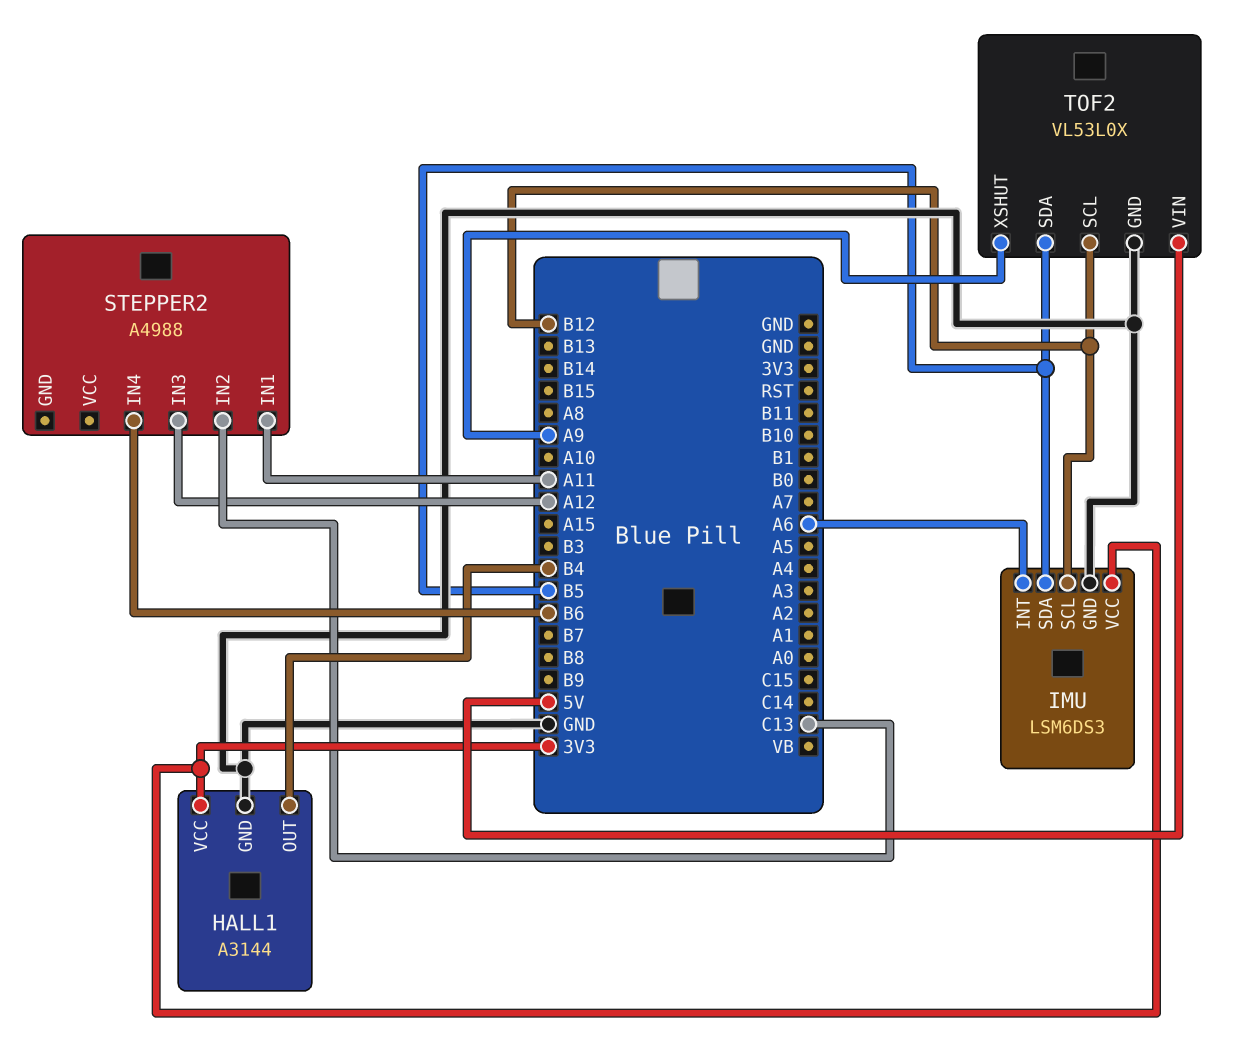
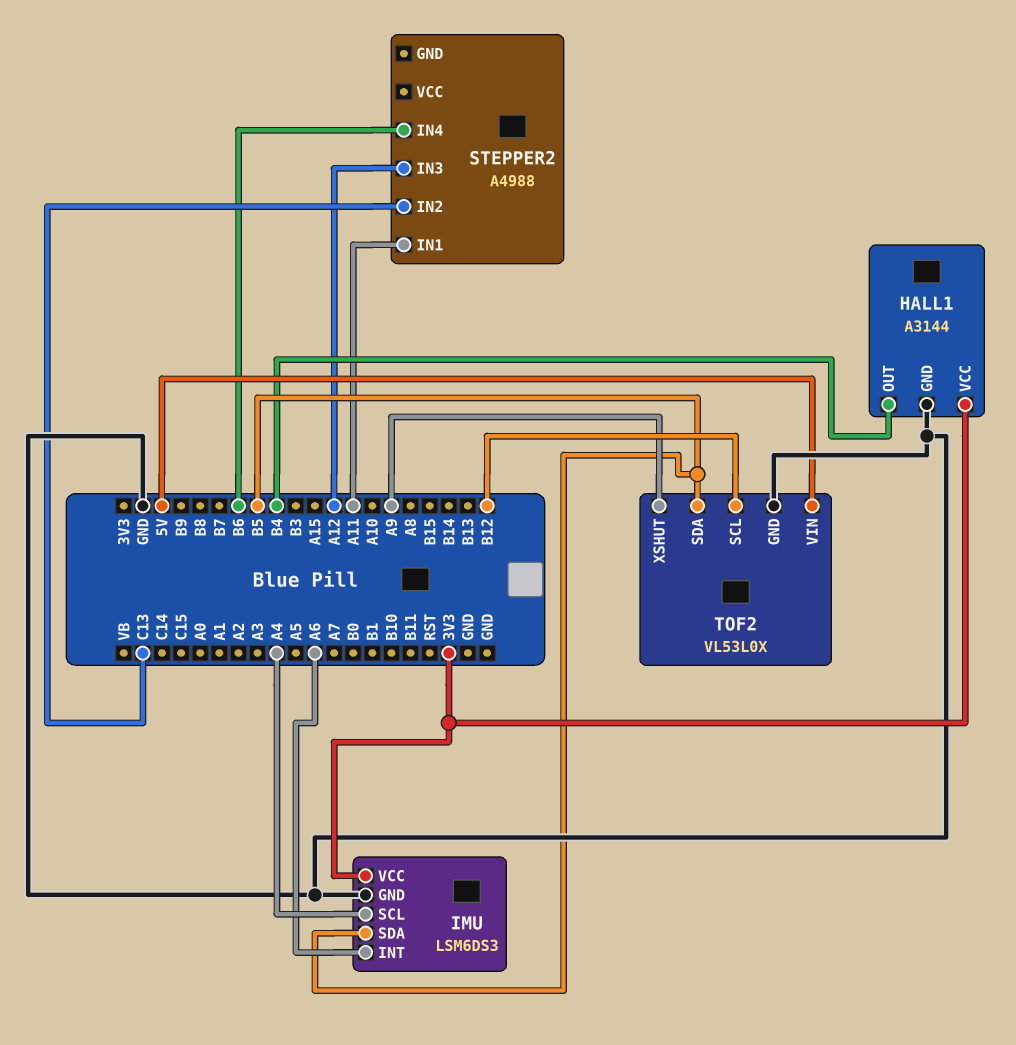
IMU pin SCL: B12 -> A4

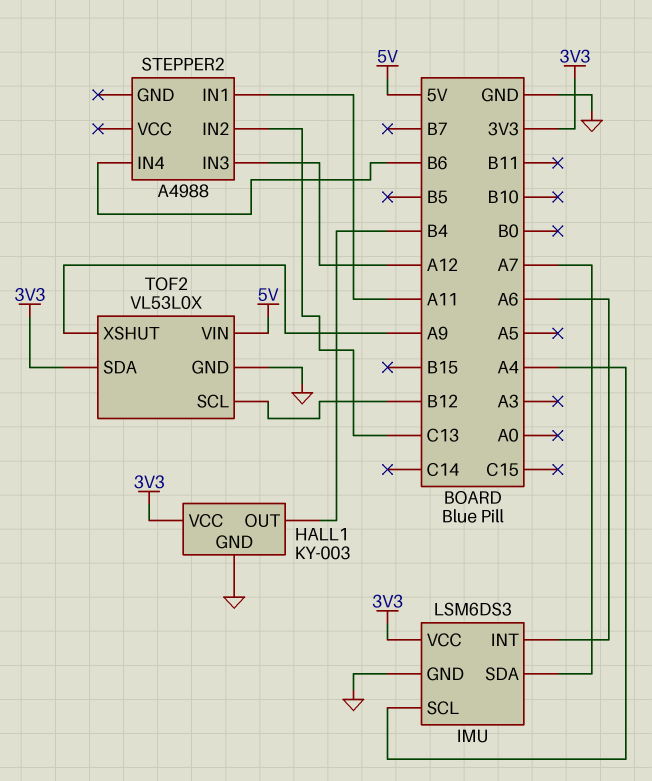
HALL1: A3144 -> KY-003
IMU pin SDA: B5 -> A7
TOF2 pin SDA: B5 -> 3V3

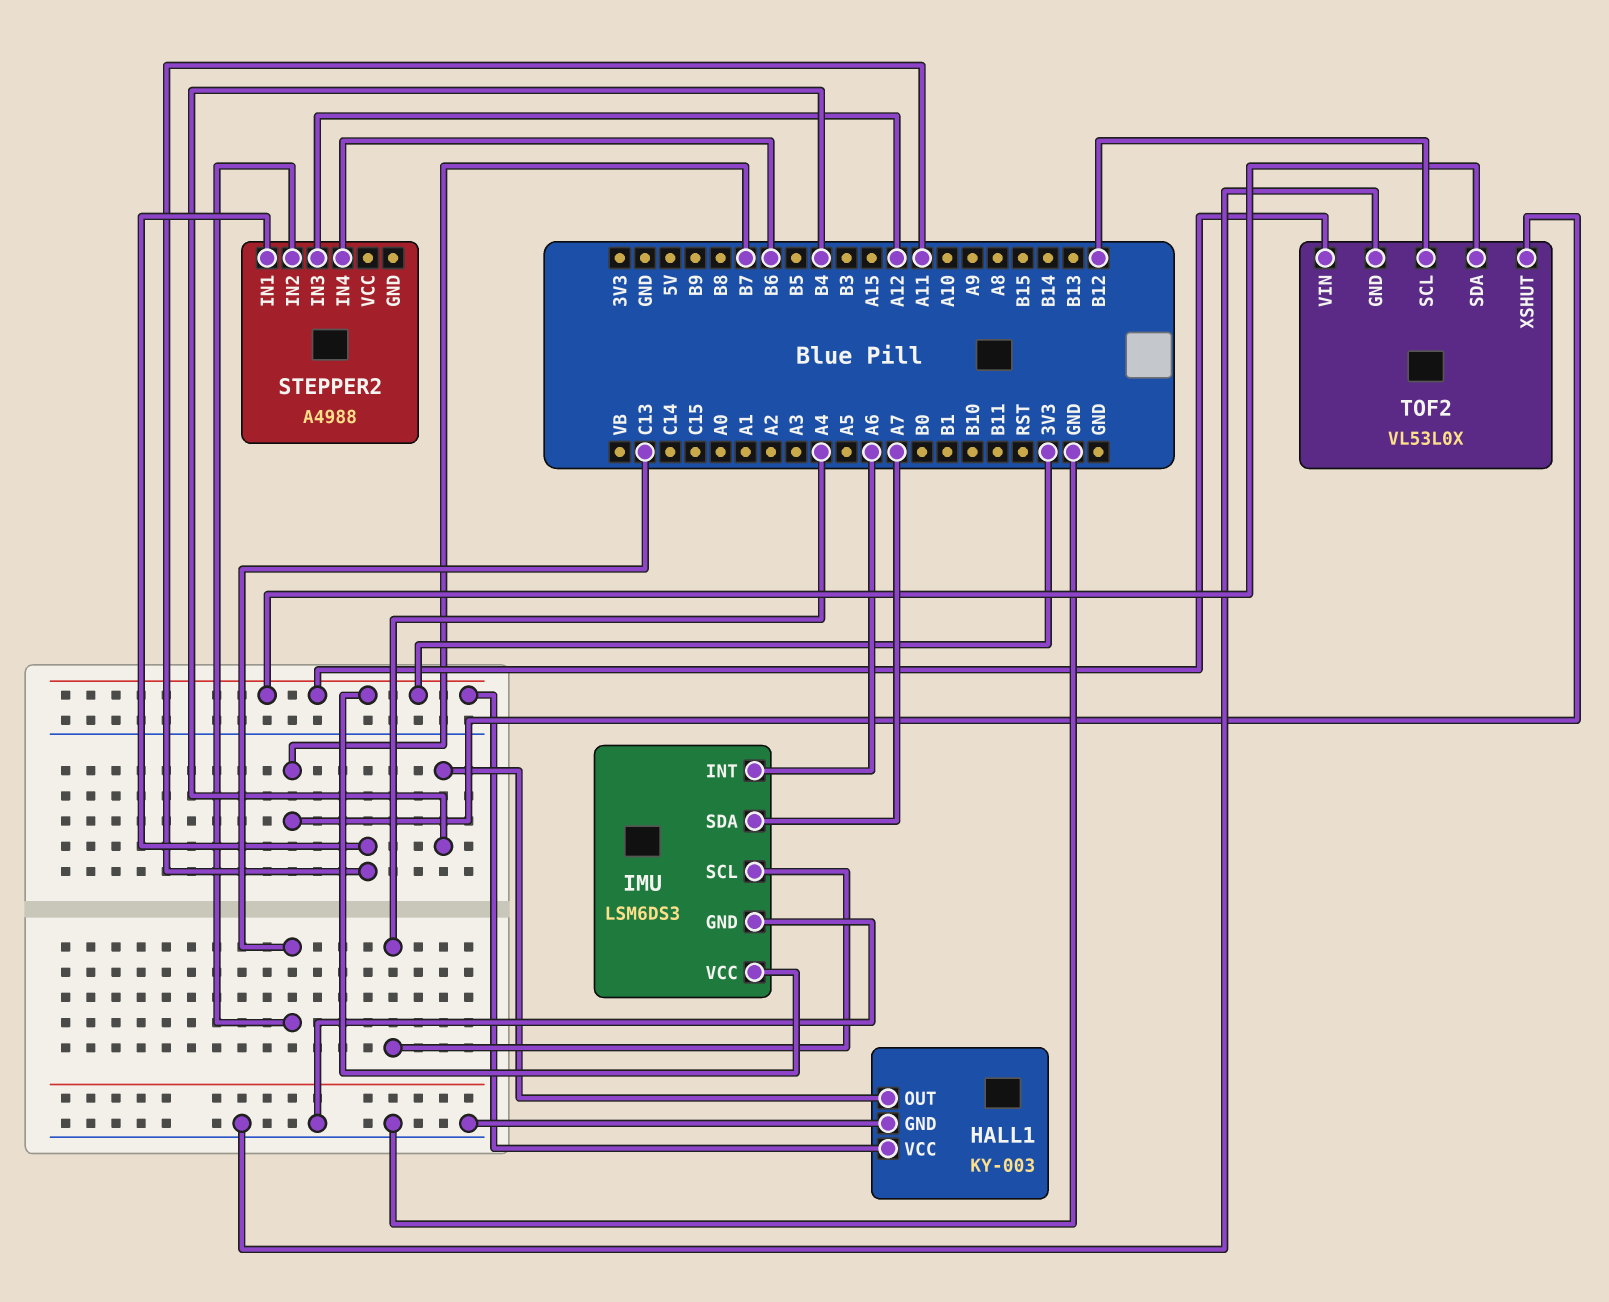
TOF2 pin VIN: 5V -> 3V3
TOF2 pin XSHUT: A9 -> B7

